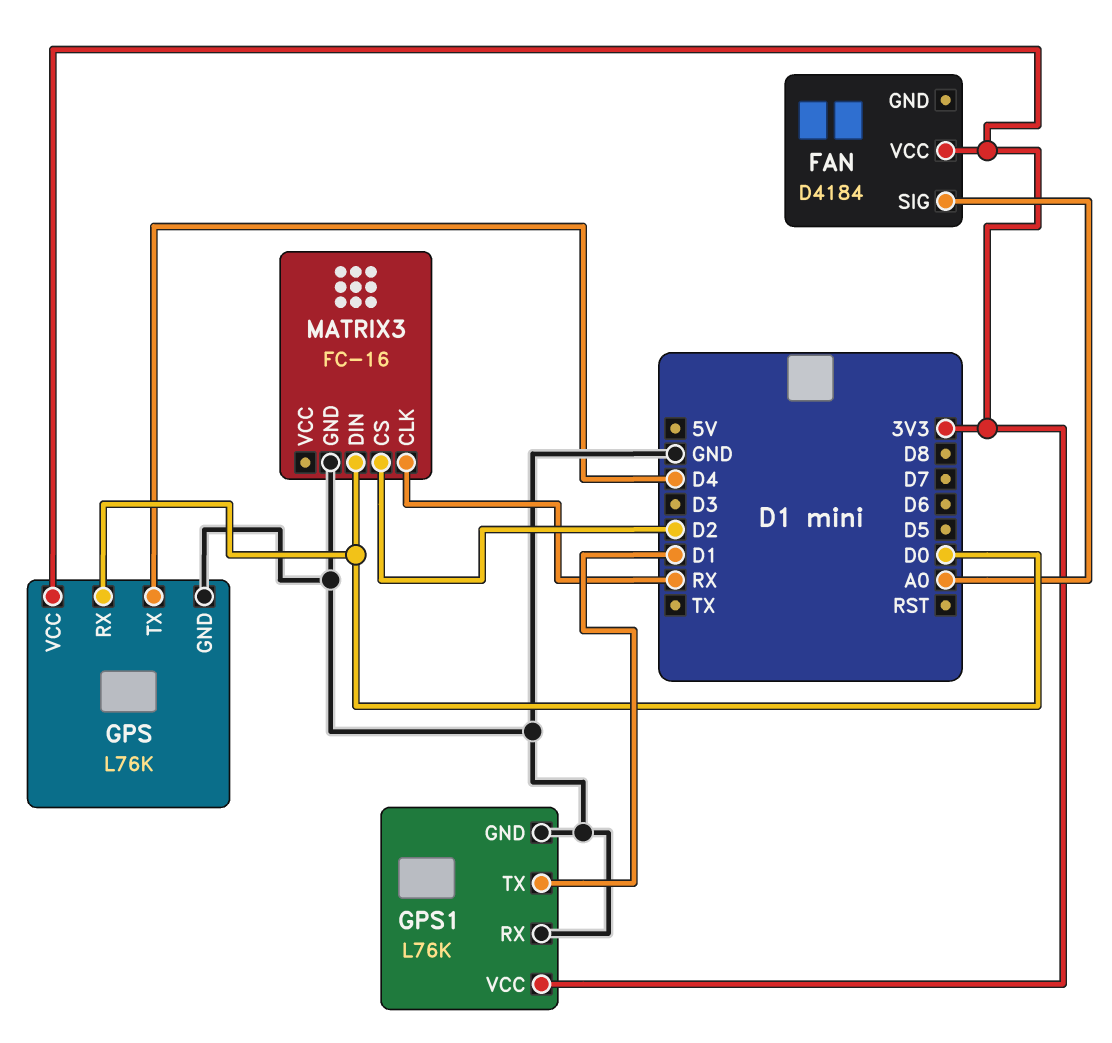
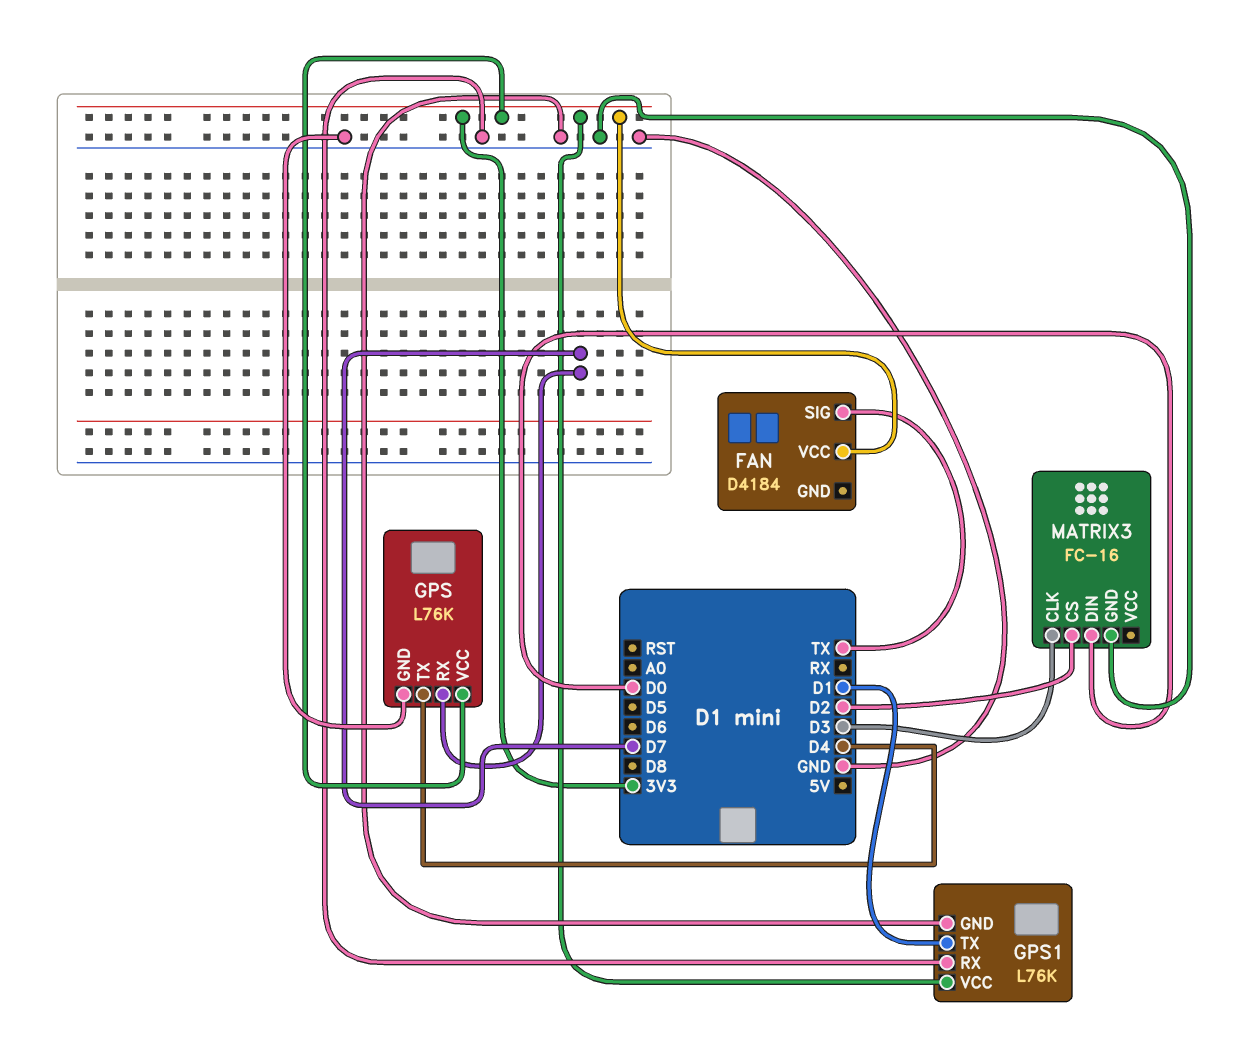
FAN pin SIG: A0 -> TX
GPS pin RX: D0 -> D7
MATRIX3 pin CLK: RX -> D3

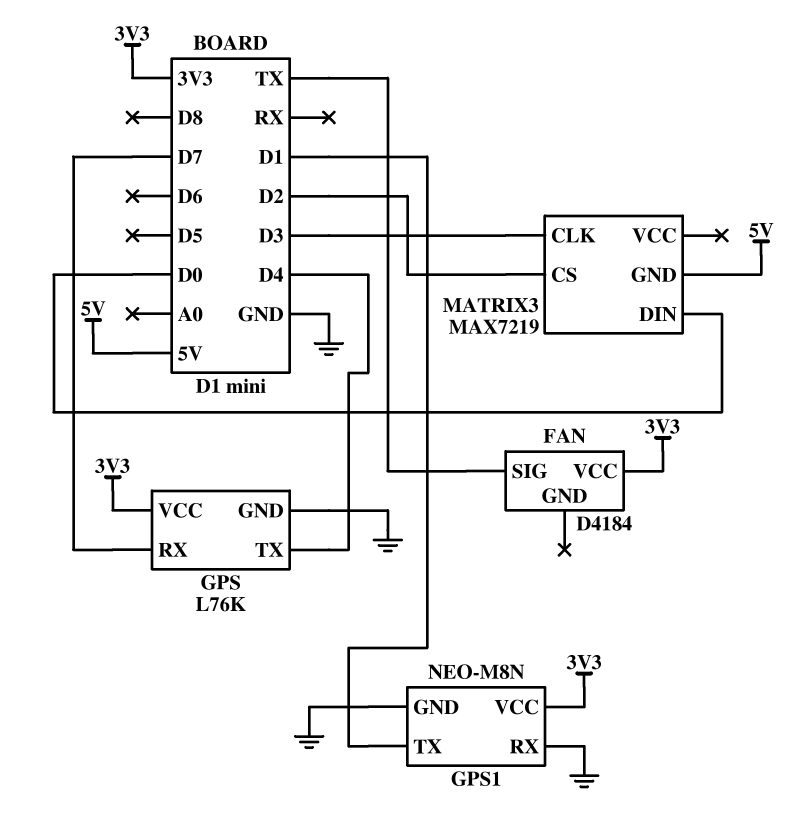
GPS1: L76K -> NEO-M8N
MATRIX3: FC-16 -> MAX7219
MATRIX3 pin GND: GND -> 5V

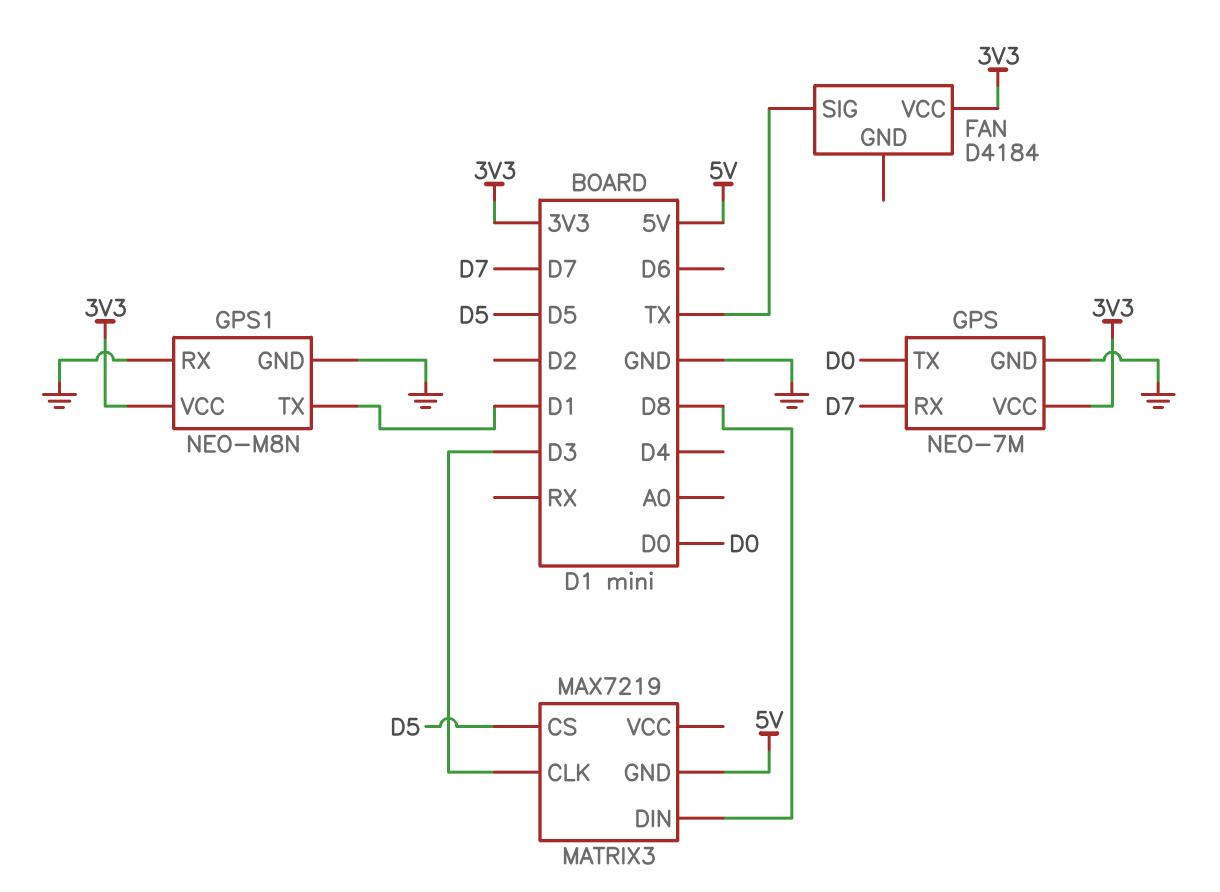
GPS: L76K -> NEO-7M
GPS pin TX: D4 -> D0
MATRIX3 pin CS: D2 -> D5
MATRIX3 pin DIN: D0 -> D8

